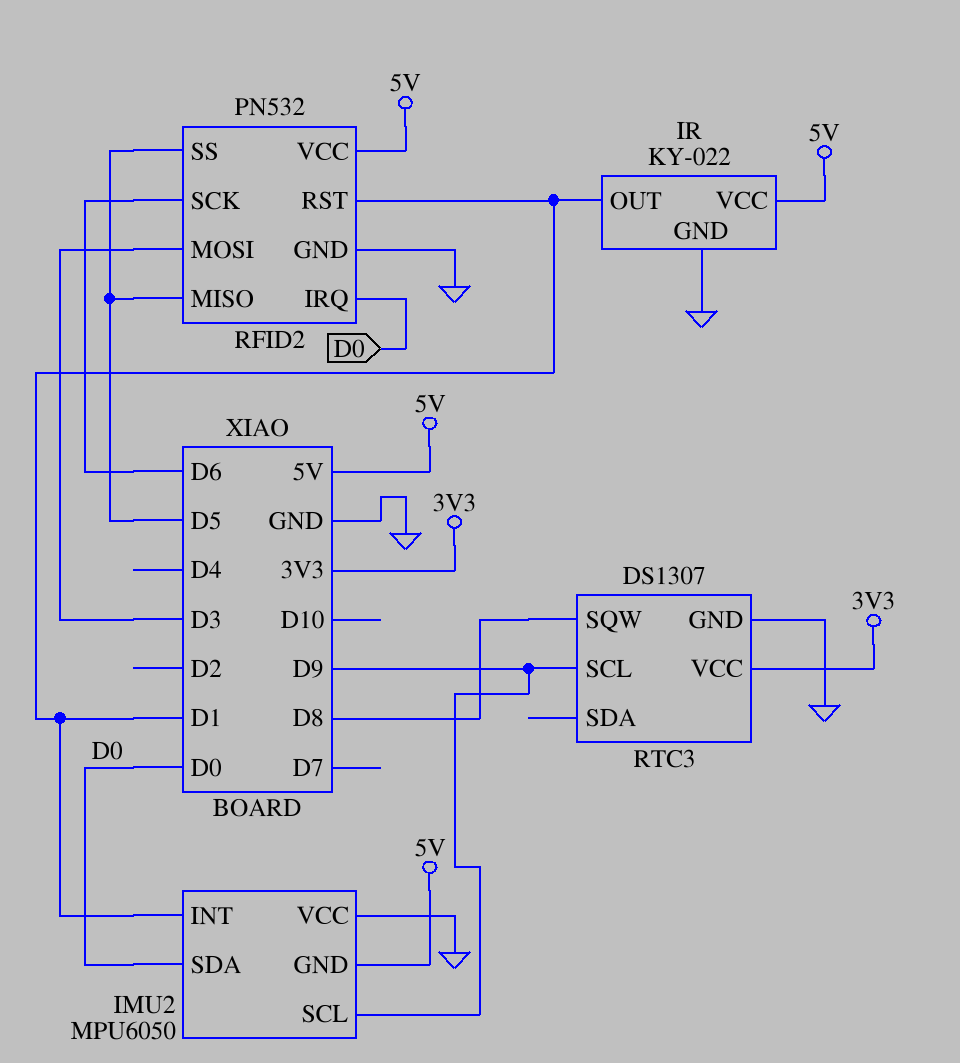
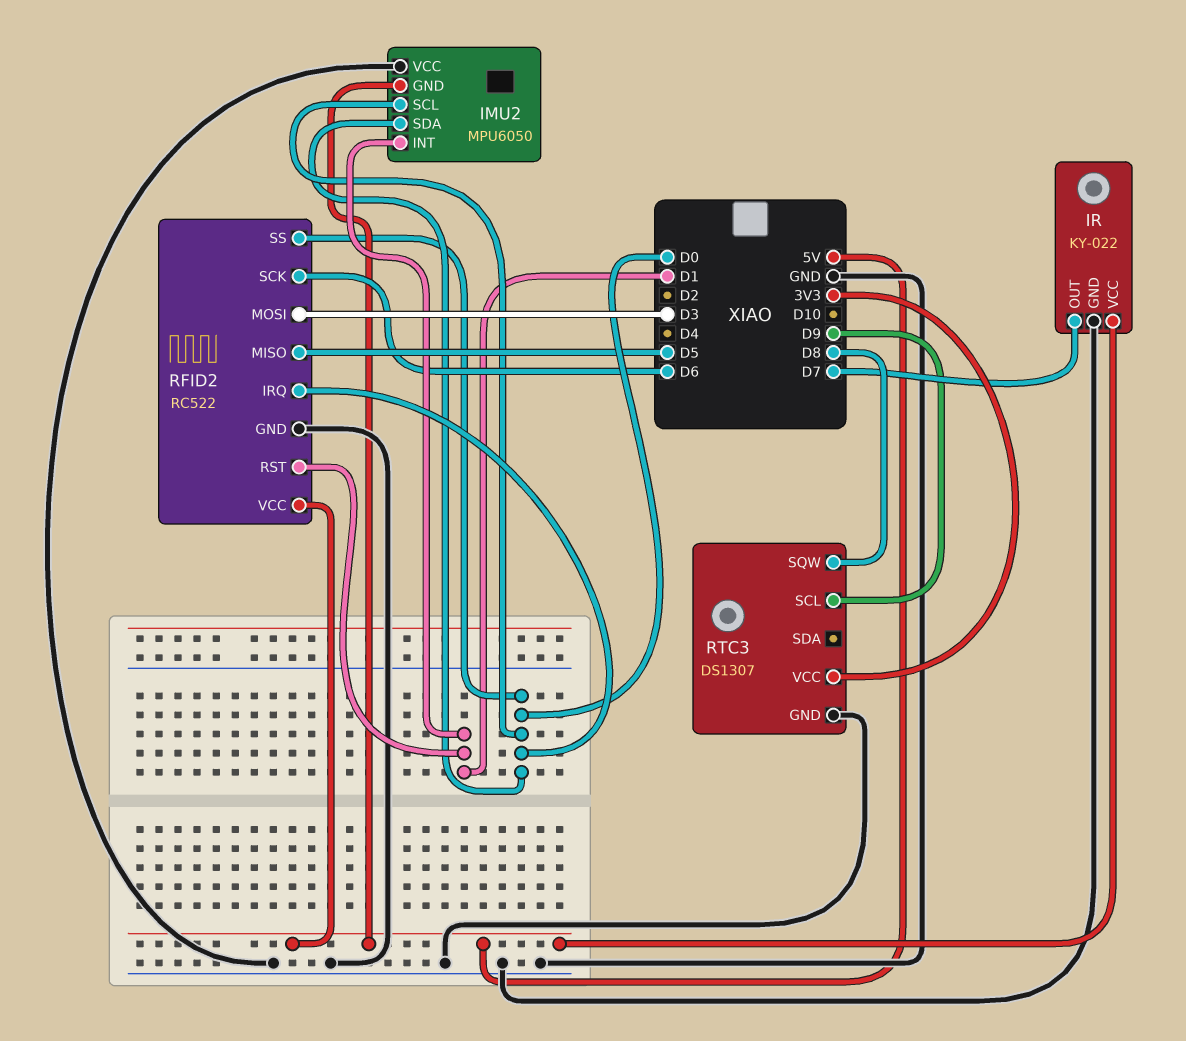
IMU2 pin SCL: D9 -> D0
IR pin OUT: D1 -> D7
RFID2: PN532 -> RC522
RFID2 pin SS: D5 -> D0

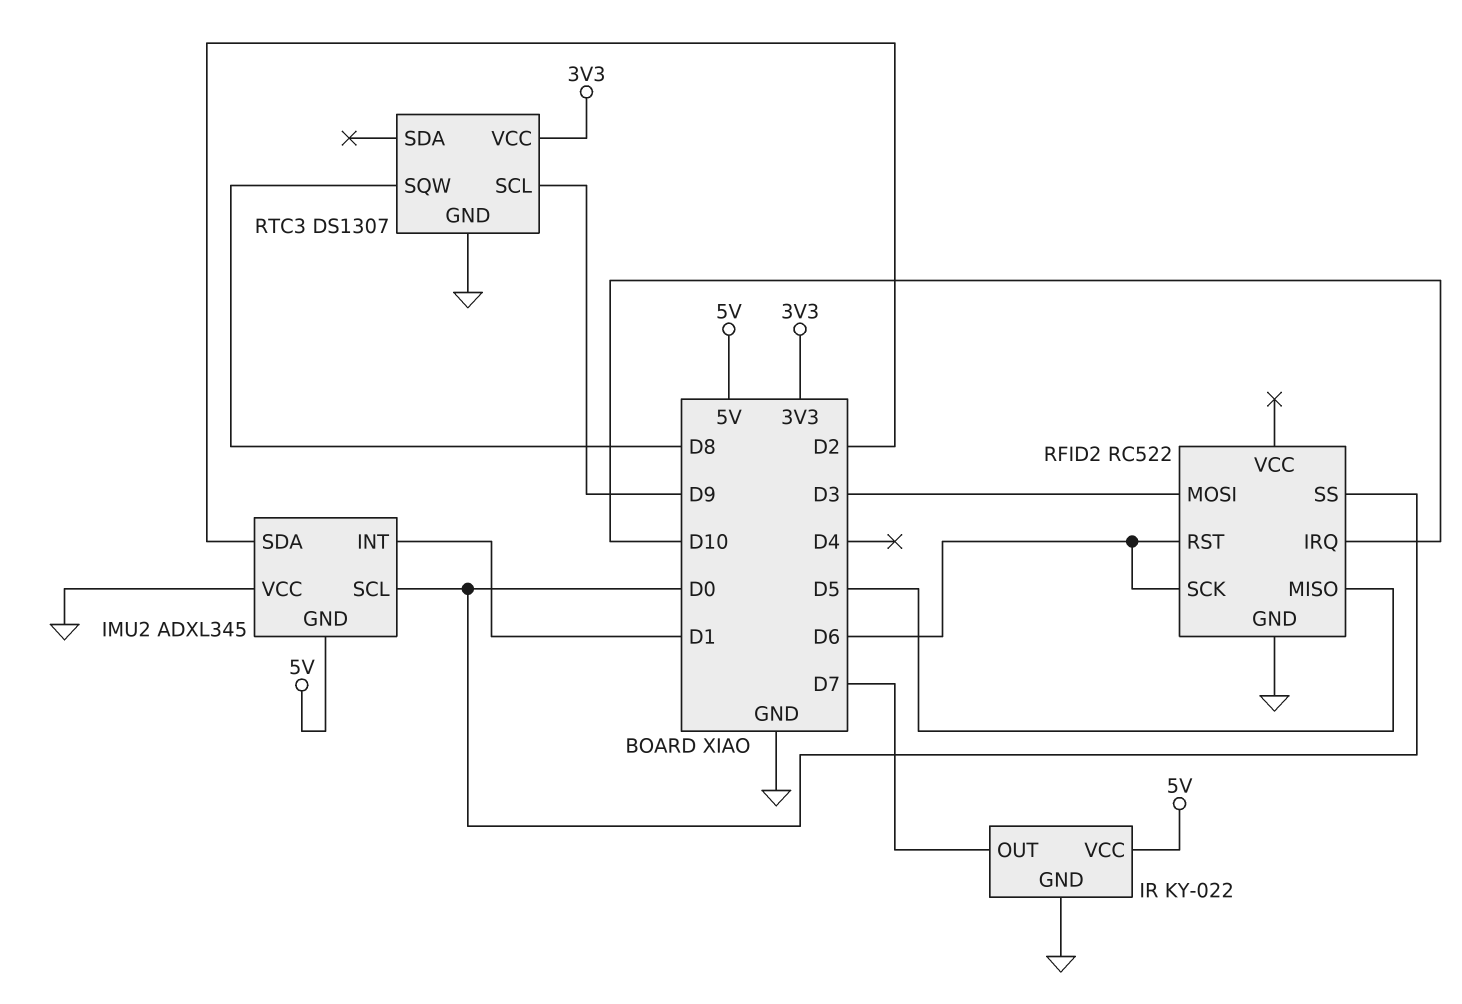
IMU2: MPU6050 -> ADXL345
IMU2 pin SDA: D0 -> D2
RFID2 pin IRQ: D0 -> D10
RFID2 pin RST: D1 -> D6
RFID2 pin VCC: 5V -> none

